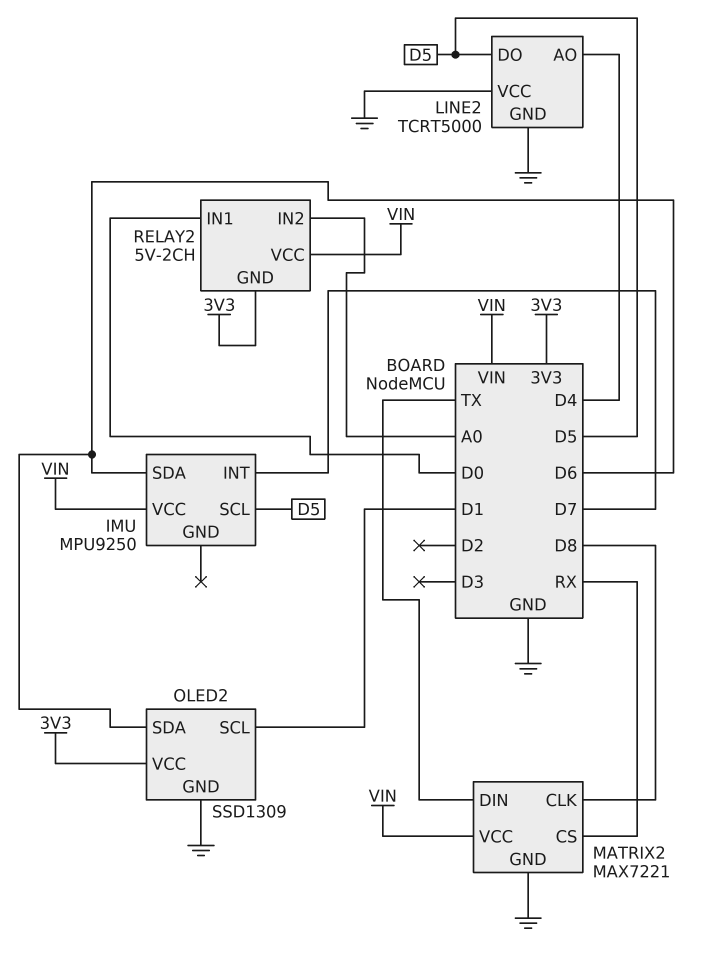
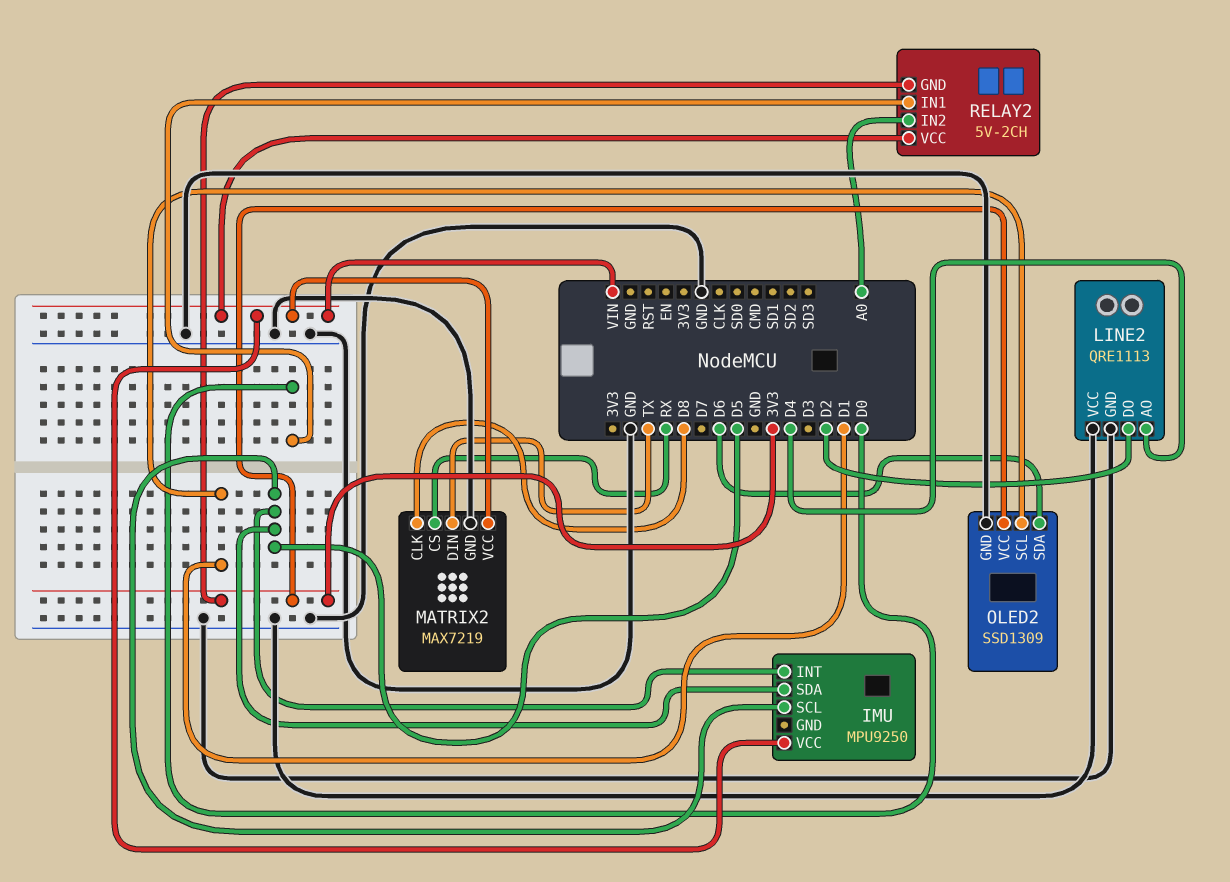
IMU pin INT: D7 -> D5
IMU pin SDA: D6 -> D5
LINE2: TCRT5000 -> QRE1113
LINE2 pin DO: D5 -> D2
MATRIX2: MAX7221 -> MAX7219

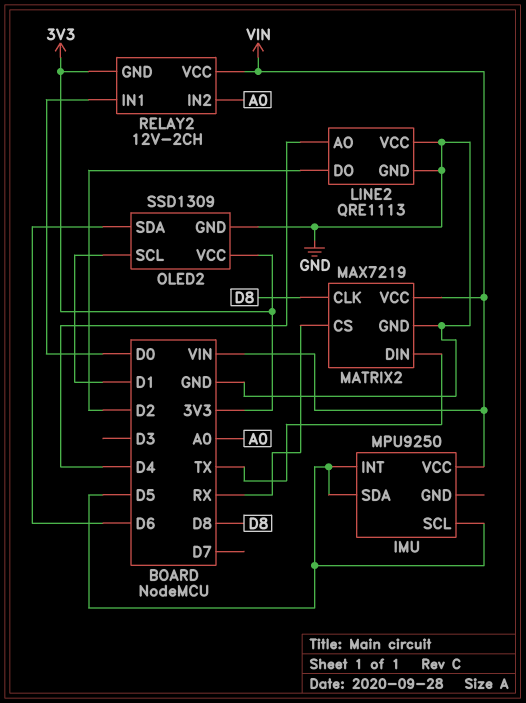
RELAY2: 5V-2CH -> 12V-2CH

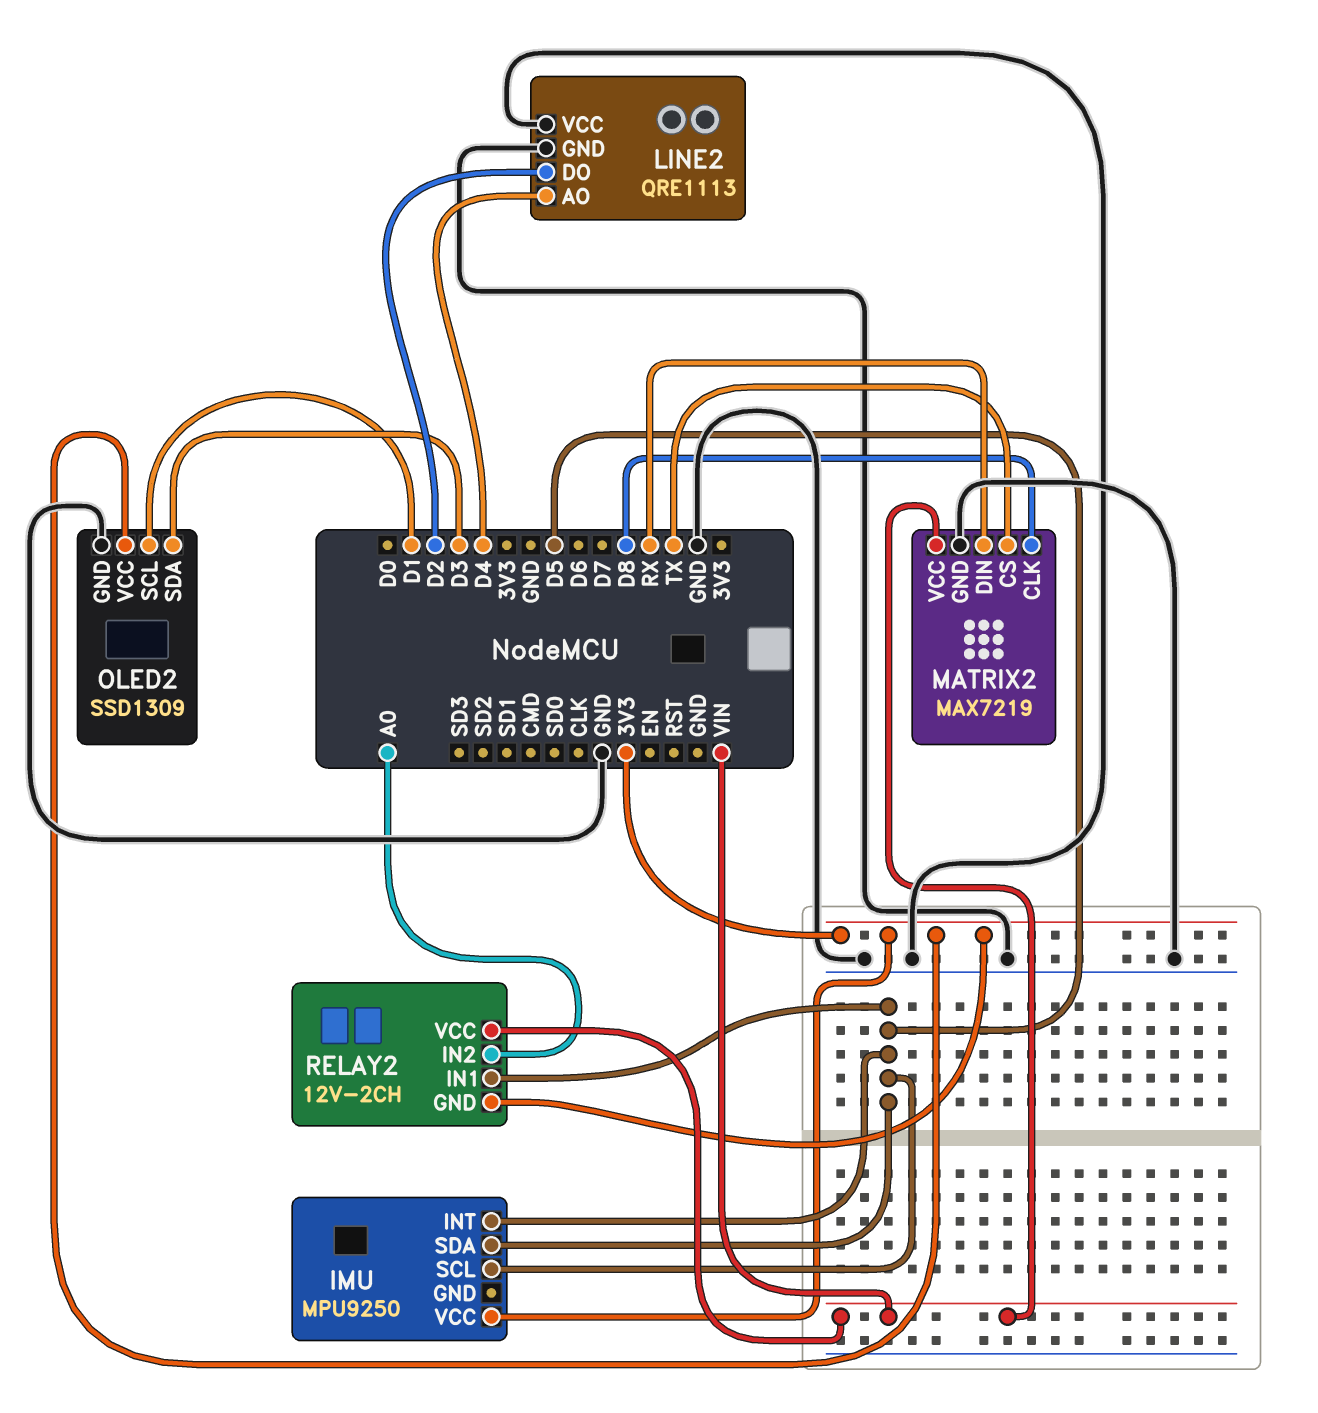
IMU pin VCC: VIN -> 3V3
MATRIX2 pin CS: RX -> TX
MATRIX2 pin DIN: TX -> RX
OLED2 pin SDA: D6 -> D3
RELAY2 pin IN1: D0 -> D5

